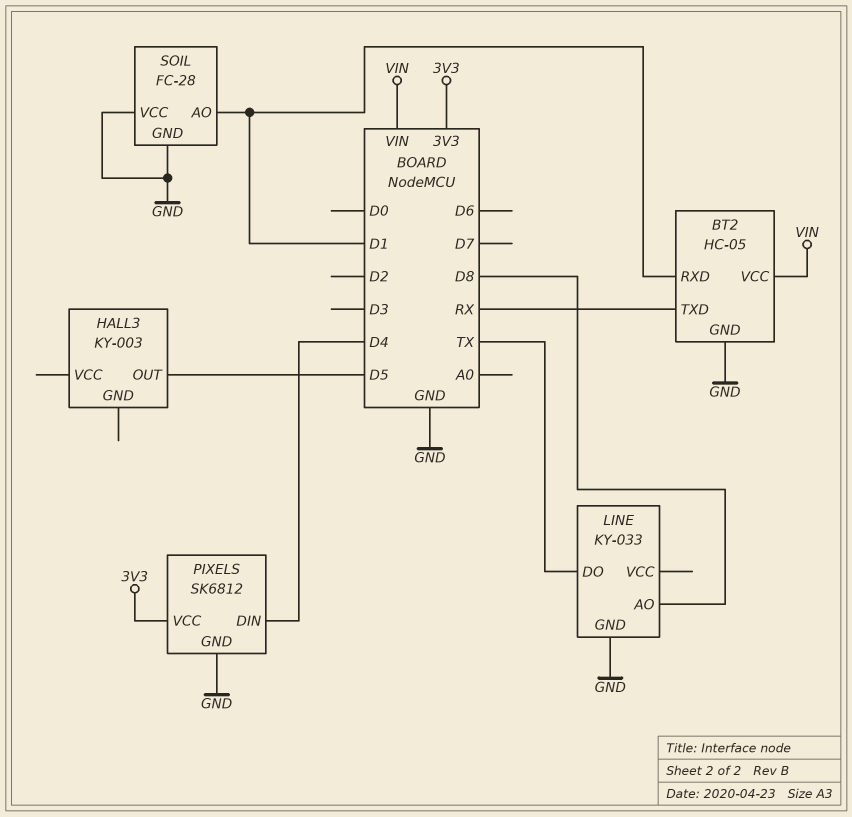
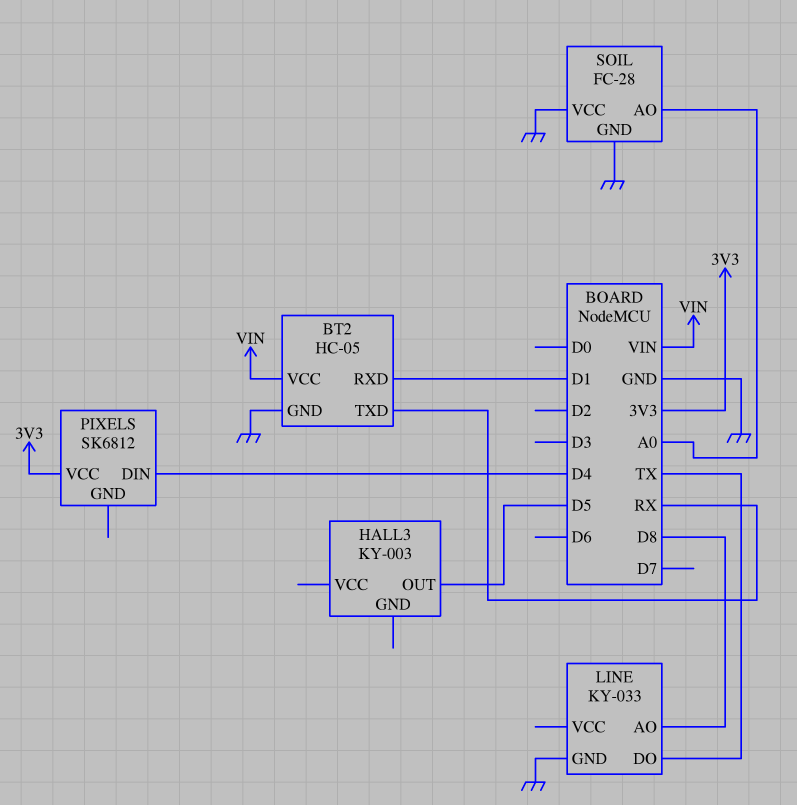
PIXELS pin GND: GND -> none
SOIL pin AO: D1 -> A0

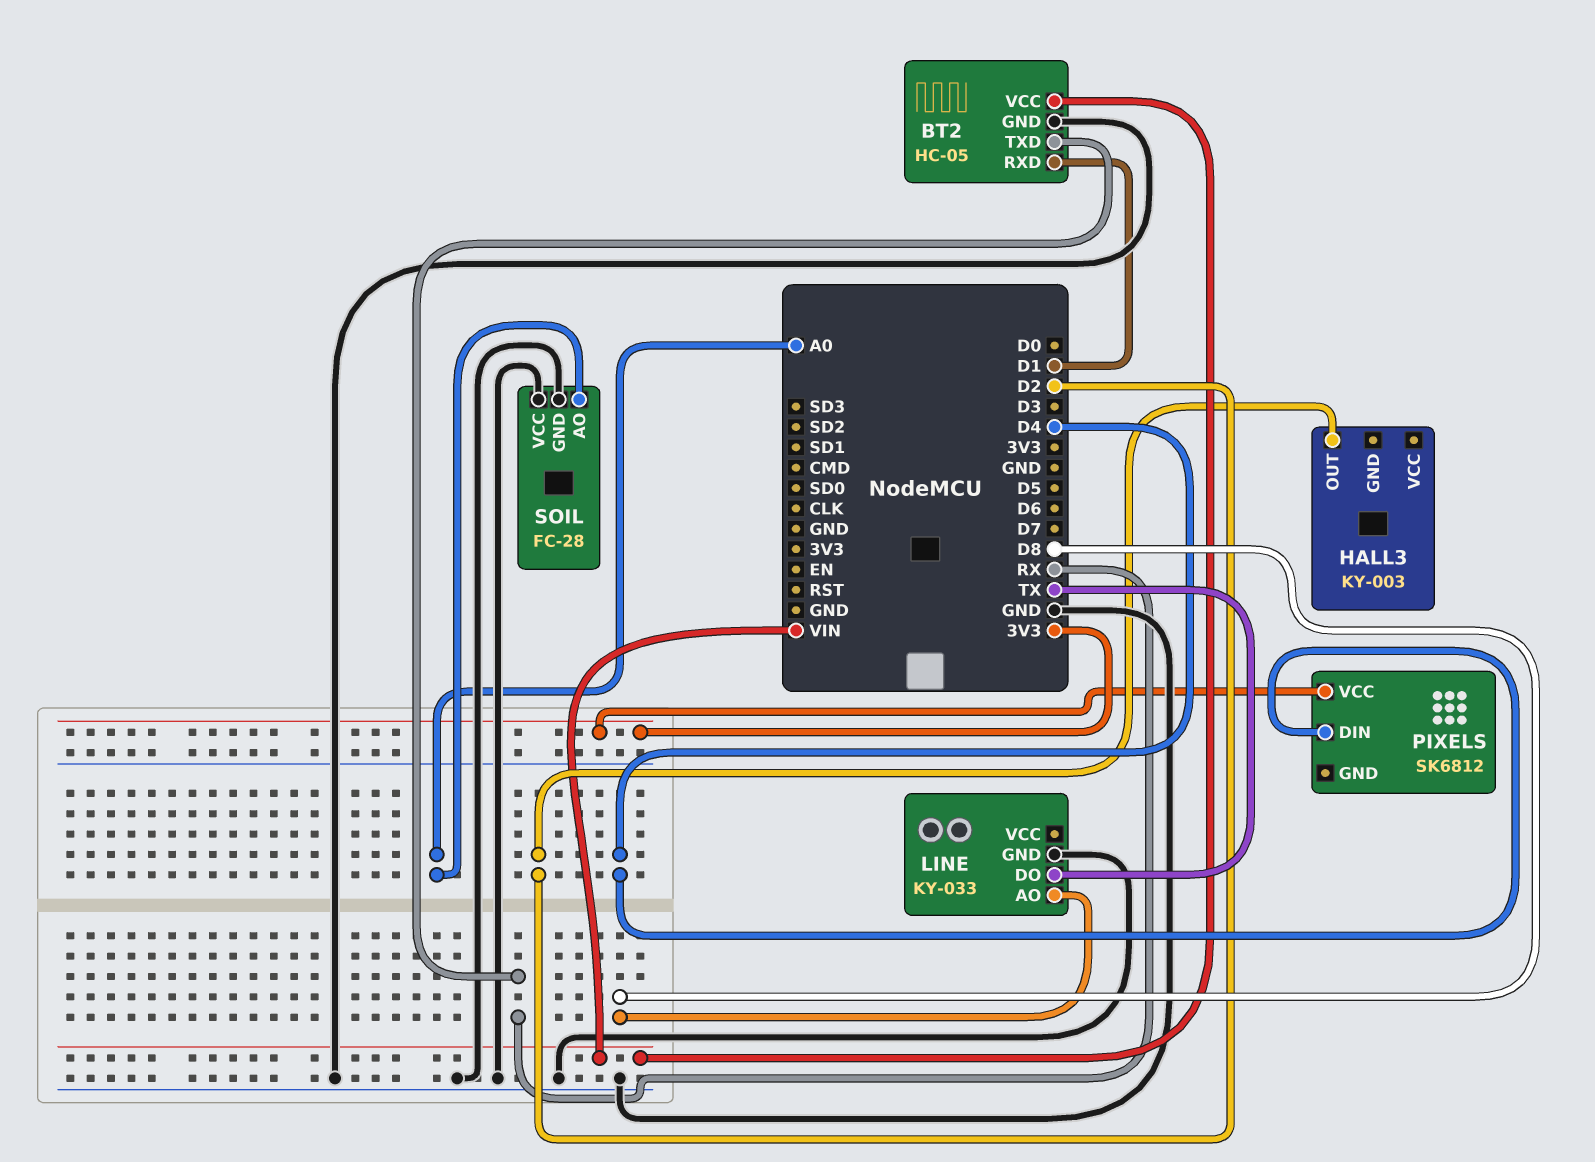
HALL3 pin OUT: D5 -> D2

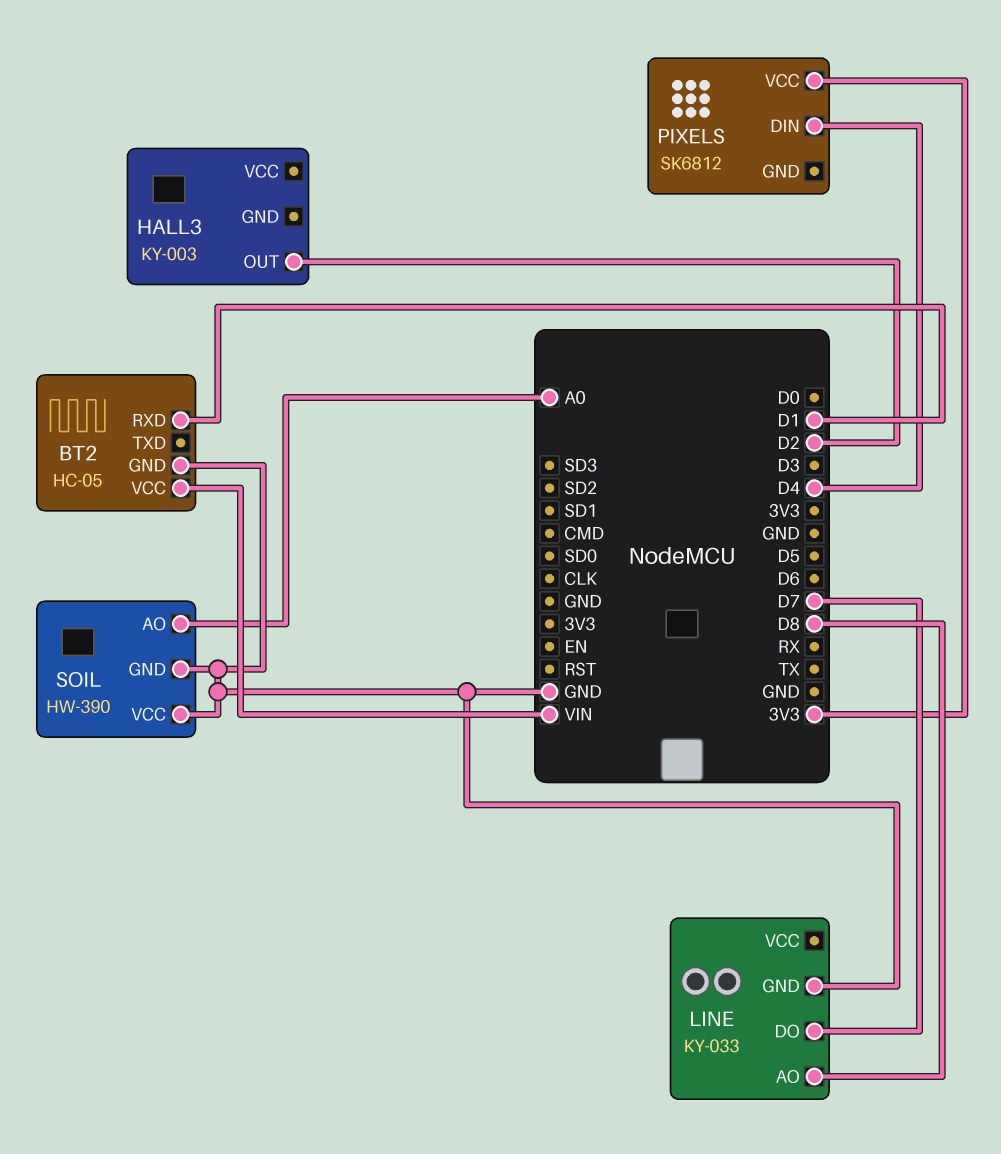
BT2 pin TXD: RX -> none
LINE pin DO: TX -> D7
SOIL: FC-28 -> HW-390

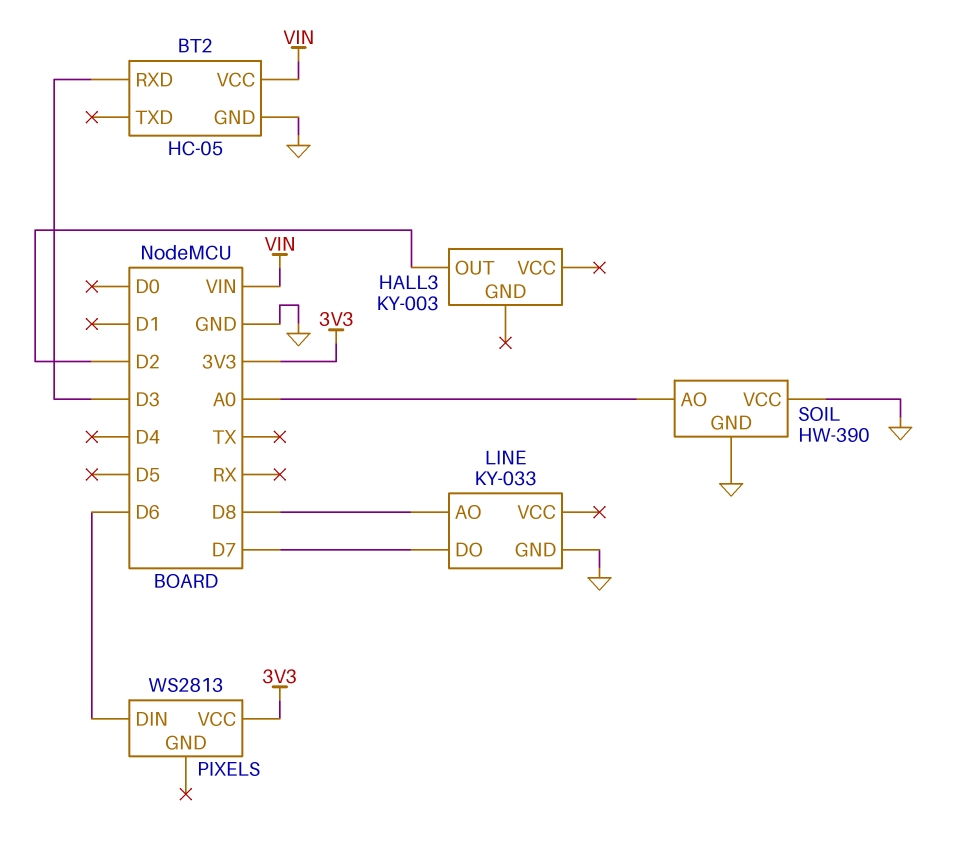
BT2 pin RXD: D1 -> D3
PIXELS: SK6812 -> WS2813
PIXELS pin DIN: D4 -> D6

